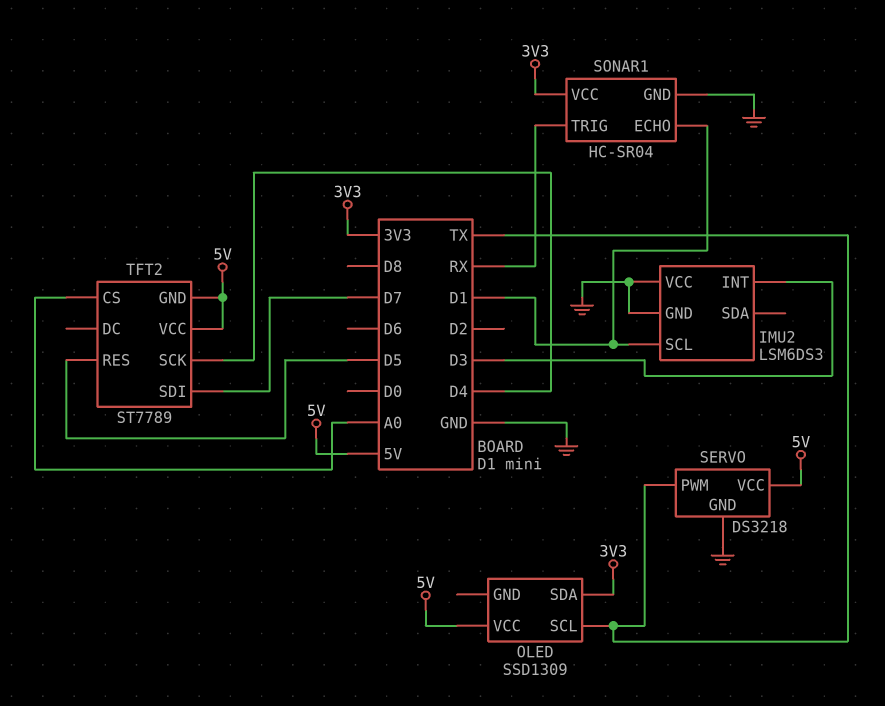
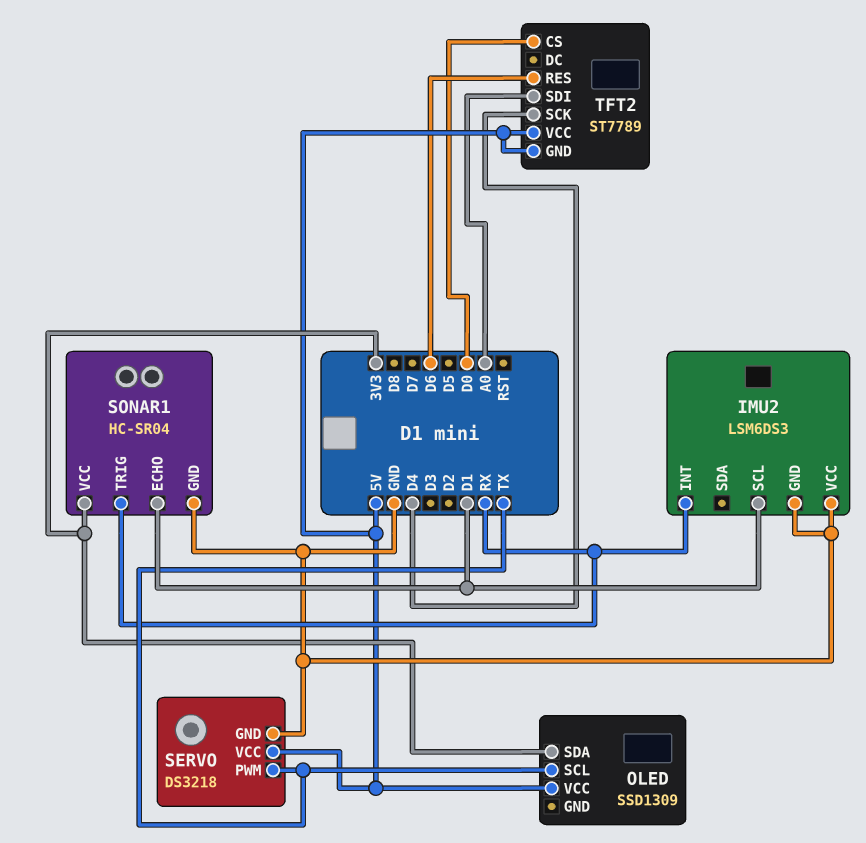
IMU2 pin INT: D3 -> RX
TFT2 pin CS: A0 -> D0
TFT2 pin RES: D5 -> D6
TFT2 pin SDI: D7 -> A0

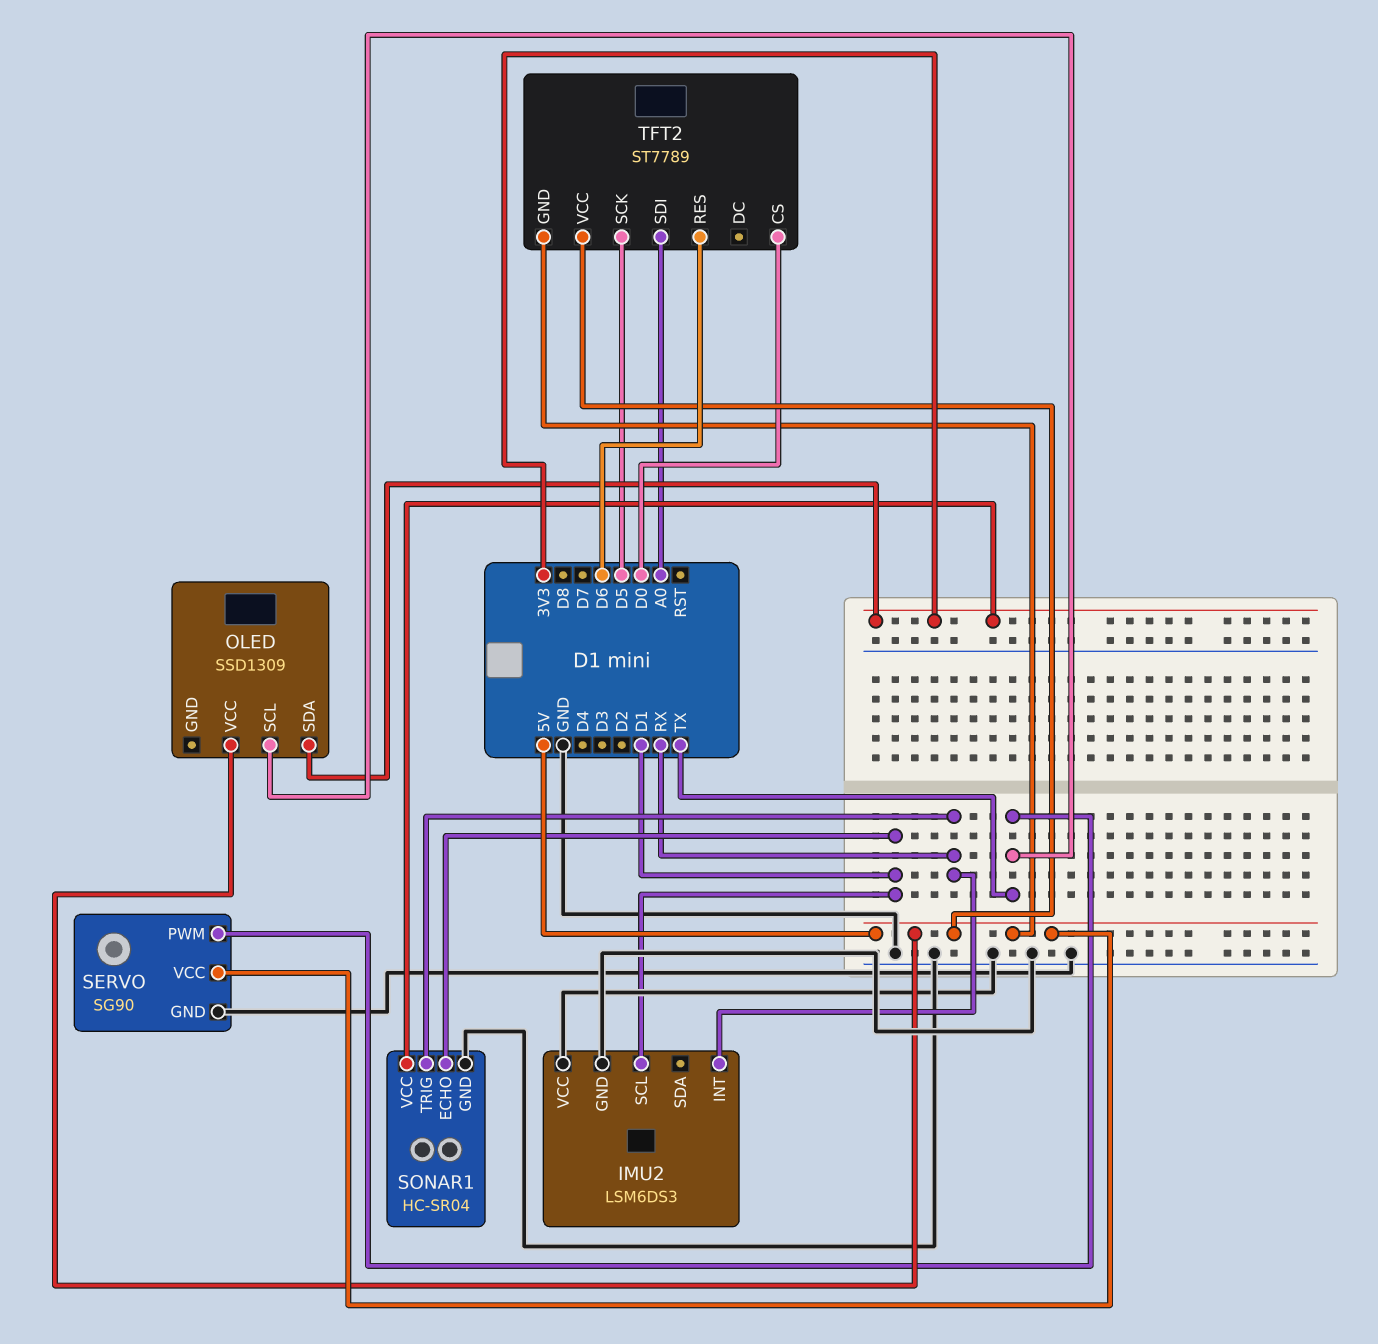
SERVO: DS3218 -> SG90
TFT2 pin SCK: D4 -> D5

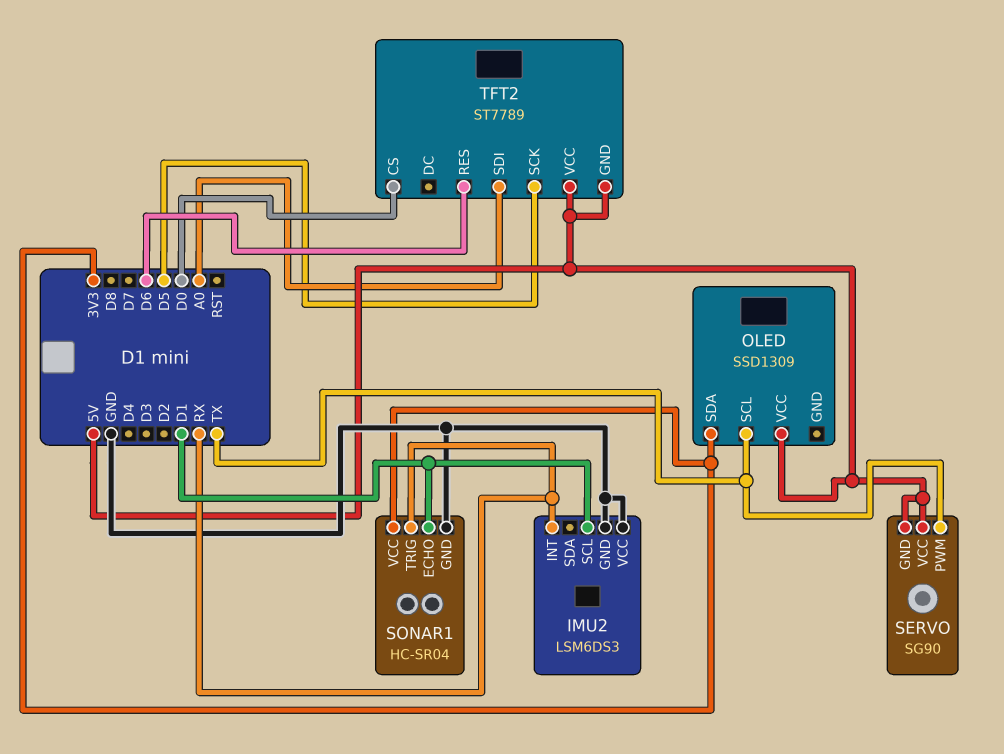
SERVO pin GND: GND -> 5V

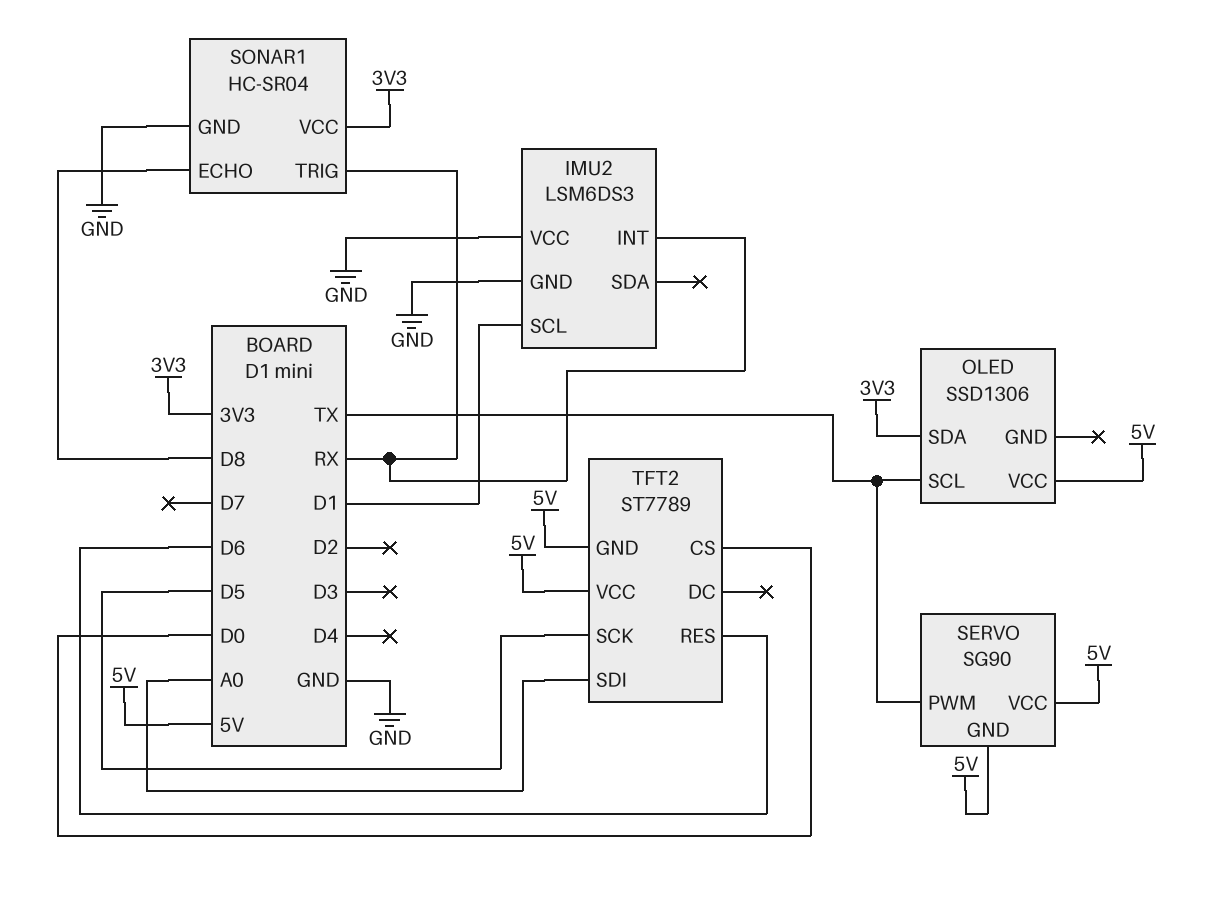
OLED: SSD1309 -> SSD1306
SONAR1 pin ECHO: D1 -> D8

